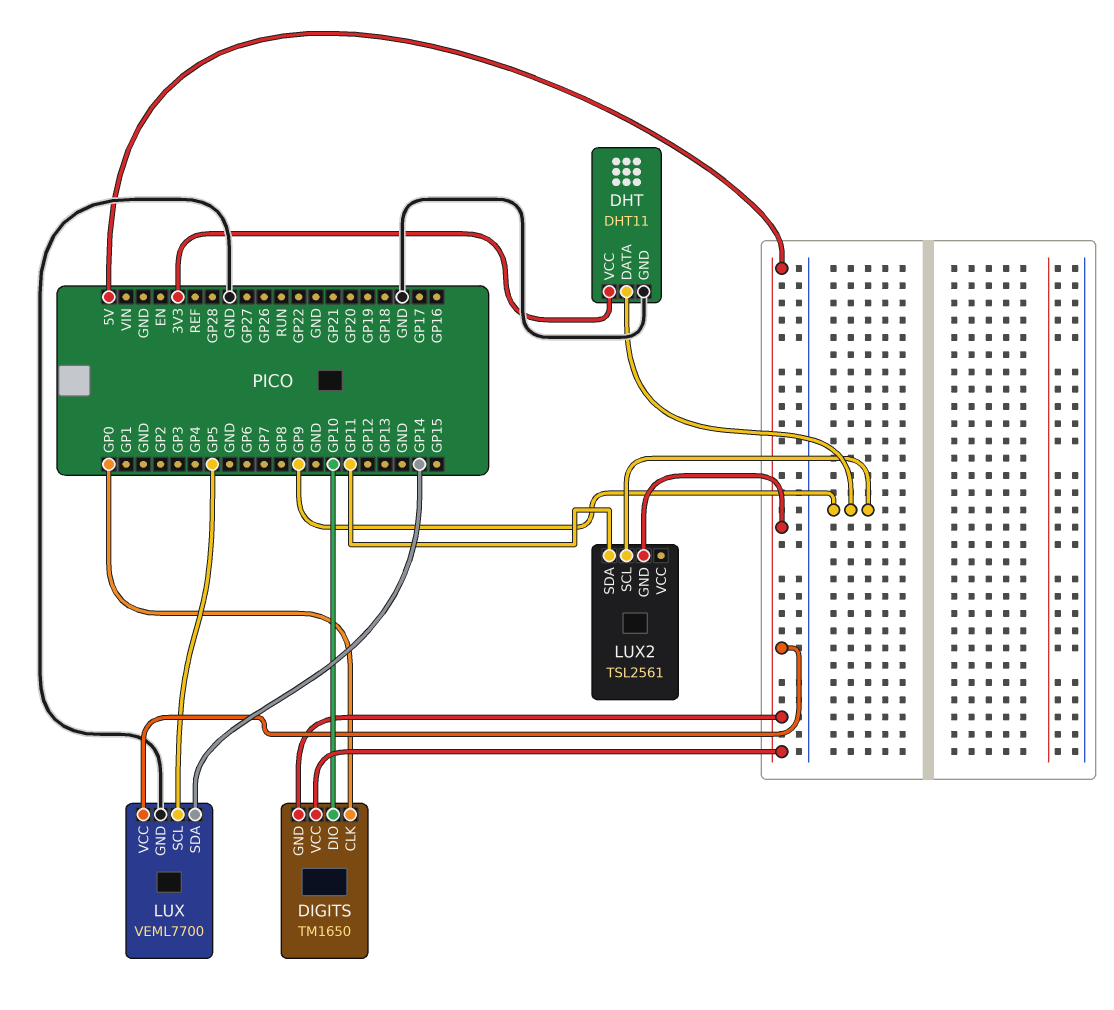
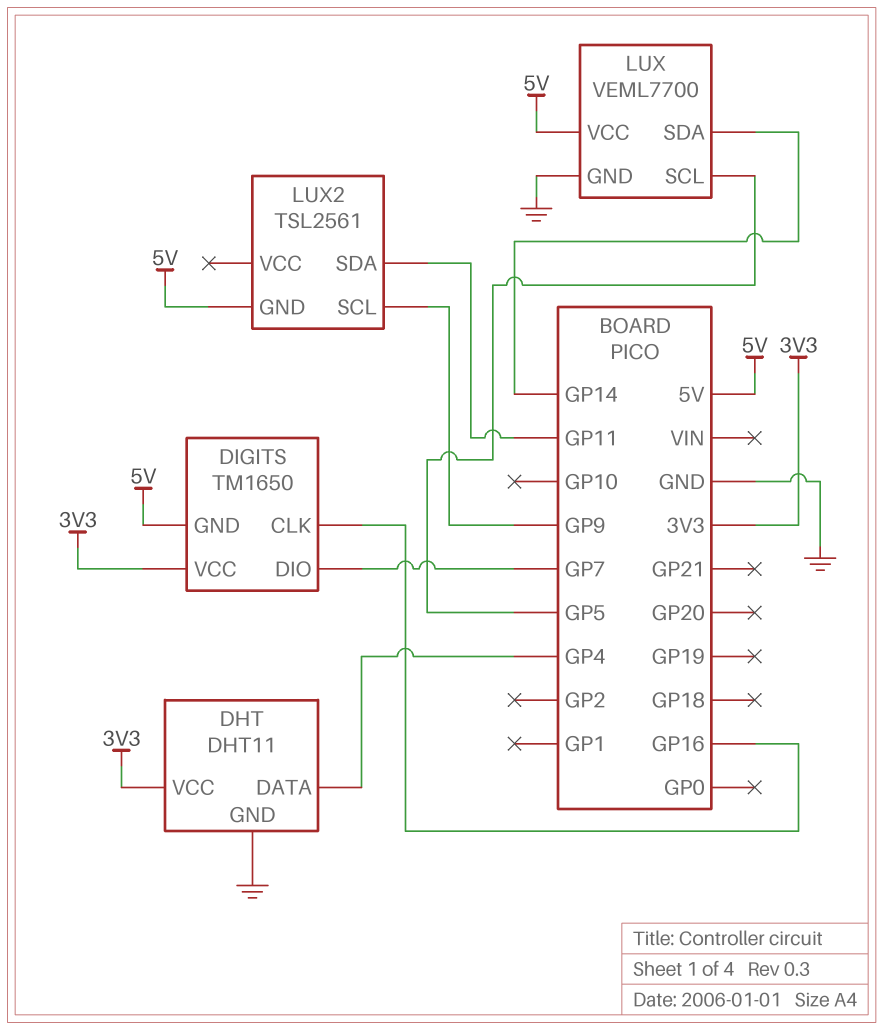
DHT pin DATA: GP9 -> GP4
DIGITS pin CLK: GP0 -> GP16
DIGITS pin DIO: GP10 -> GP7
DIGITS pin VCC: 5V -> 3V3

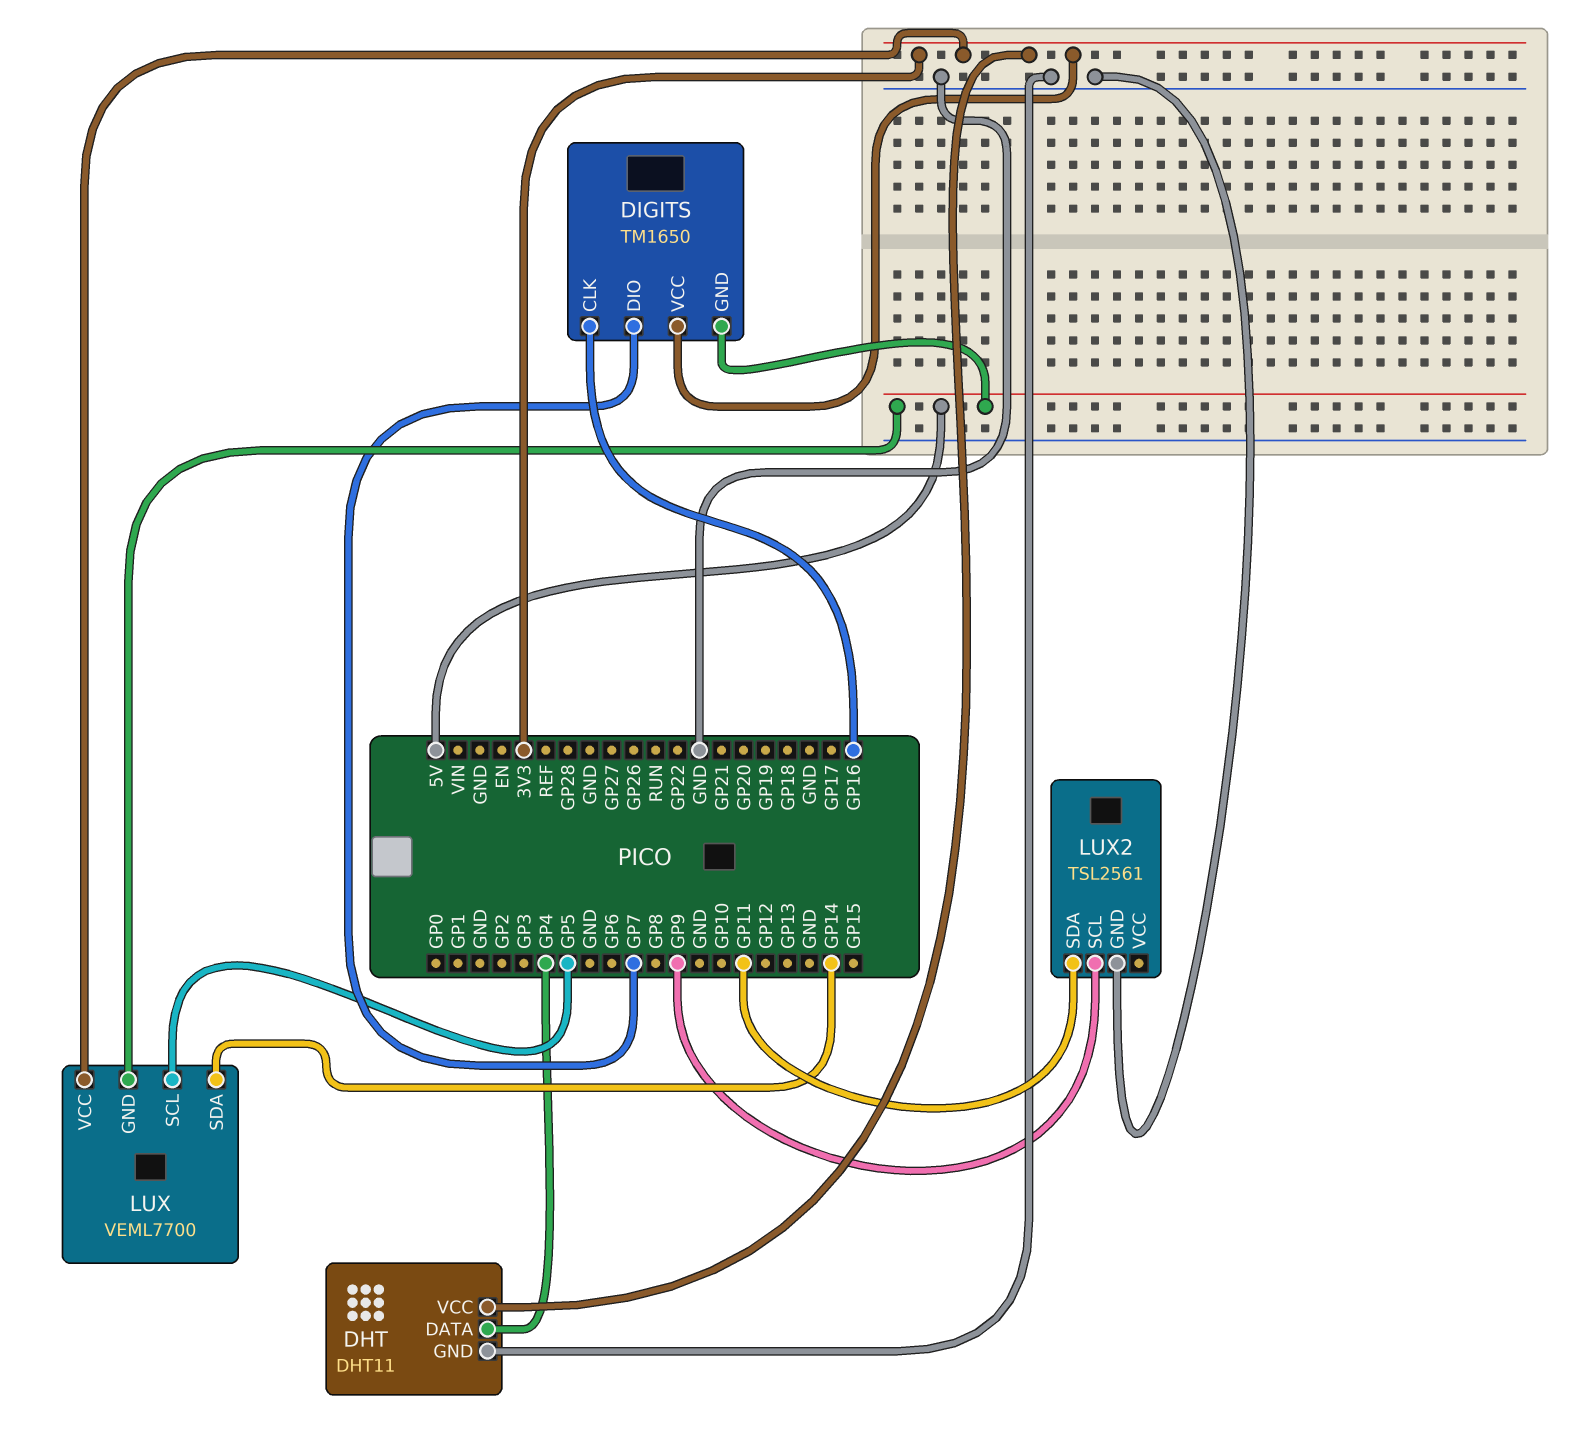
LUX pin GND: GND -> 5V
LUX pin VCC: 5V -> 3V3
LUX2 pin GND: 5V -> GND

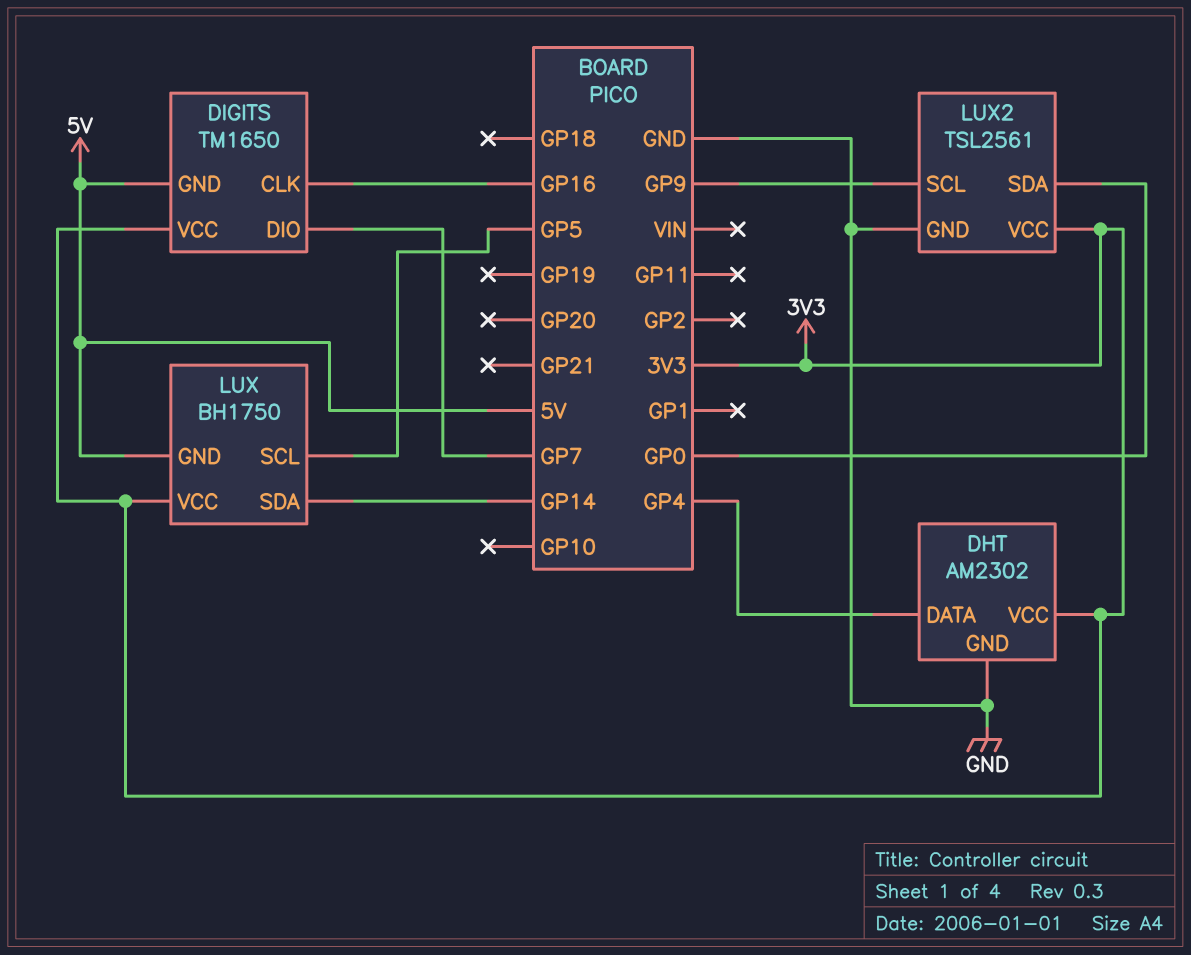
DHT: DHT11 -> AM2302
LUX: VEML7700 -> BH1750
LUX2 pin SDA: GP11 -> GP0
LUX2 pin VCC: none -> 3V3

